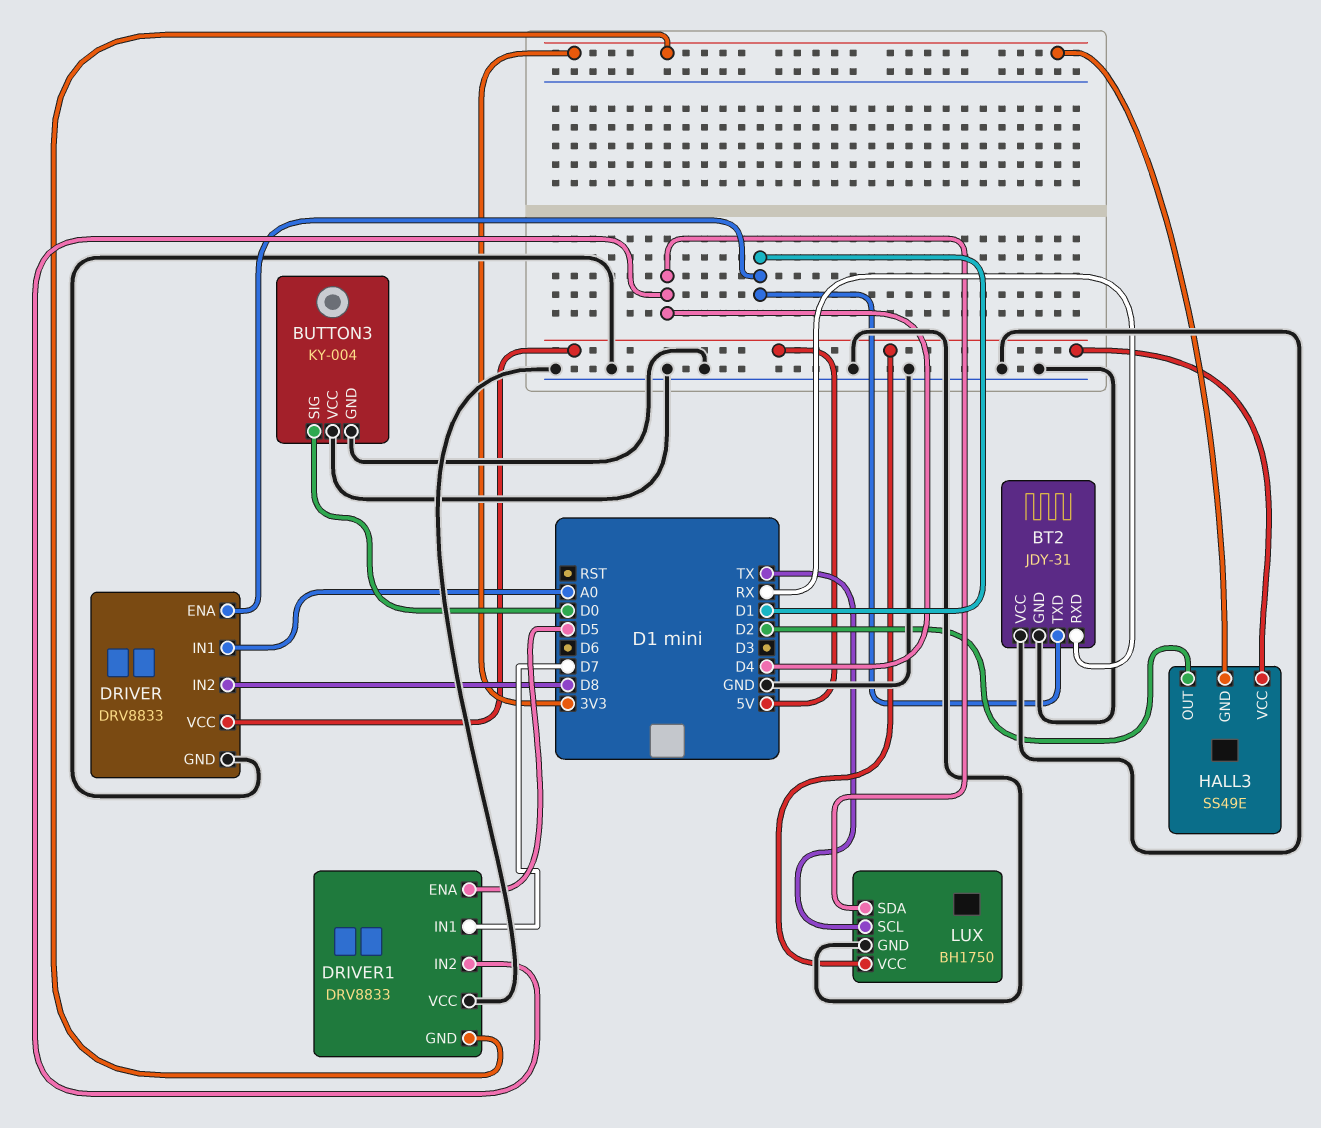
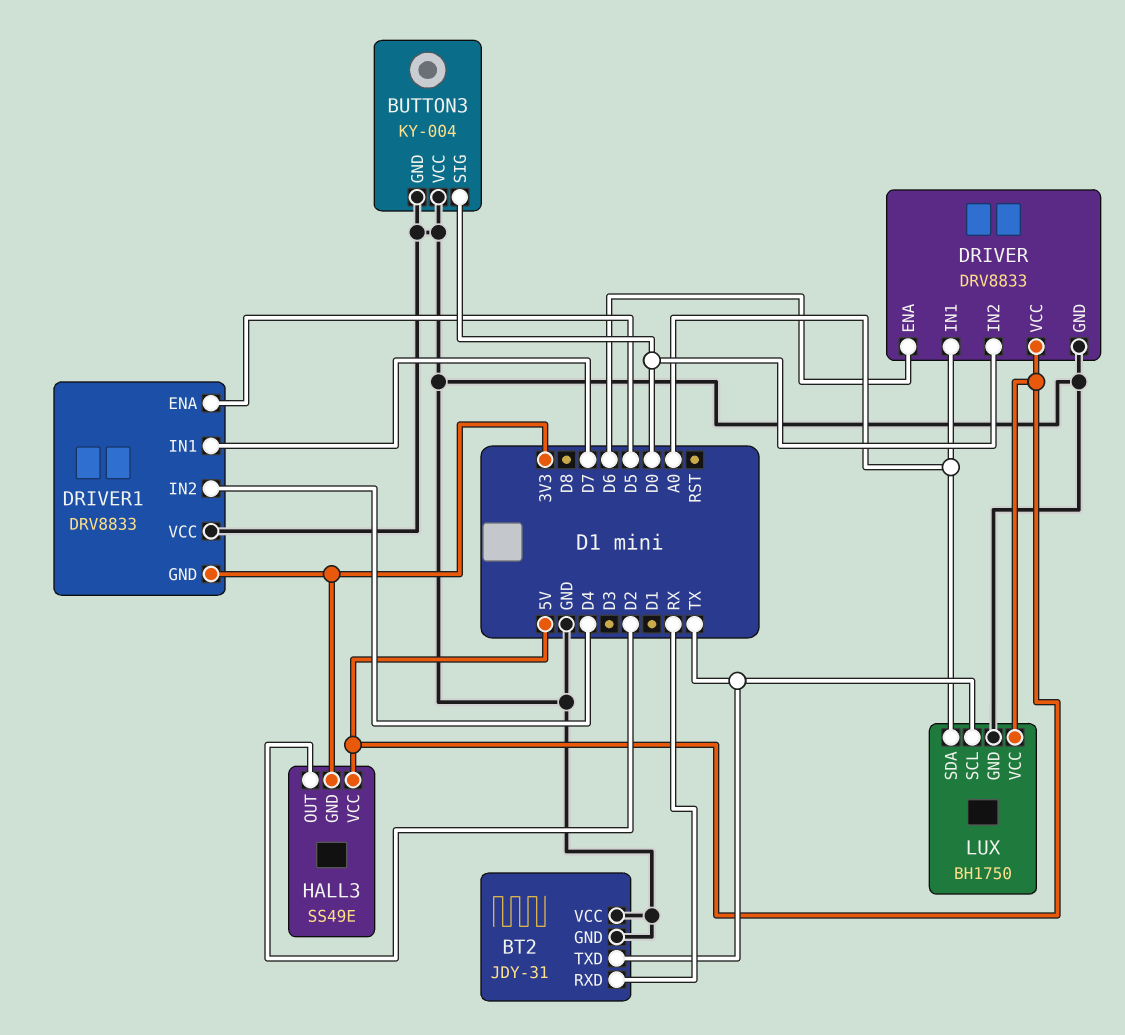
BT2 pin TXD: D1 -> TX
DRIVER pin ENA: D1 -> D6
DRIVER pin IN2: D8 -> D0
LUX pin SDA: D4 -> A0

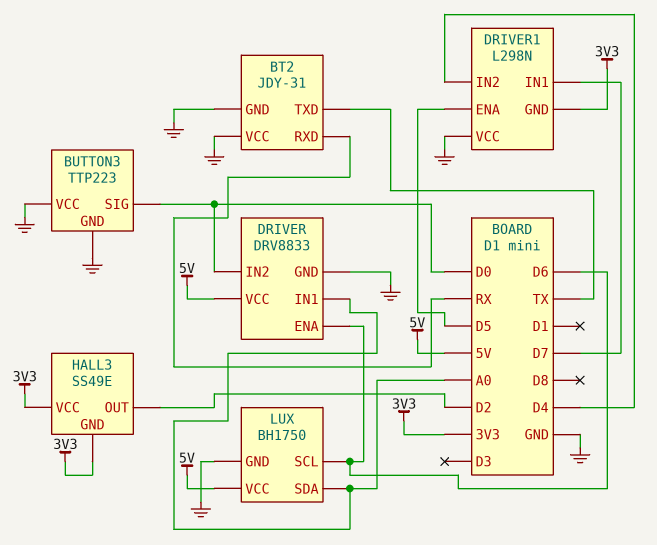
BUTTON3: KY-004 -> TTP223
DRIVER1: DRV8833 -> L298N
HALL3 pin VCC: 5V -> 3V3
LUX pin SCL: TX -> D6

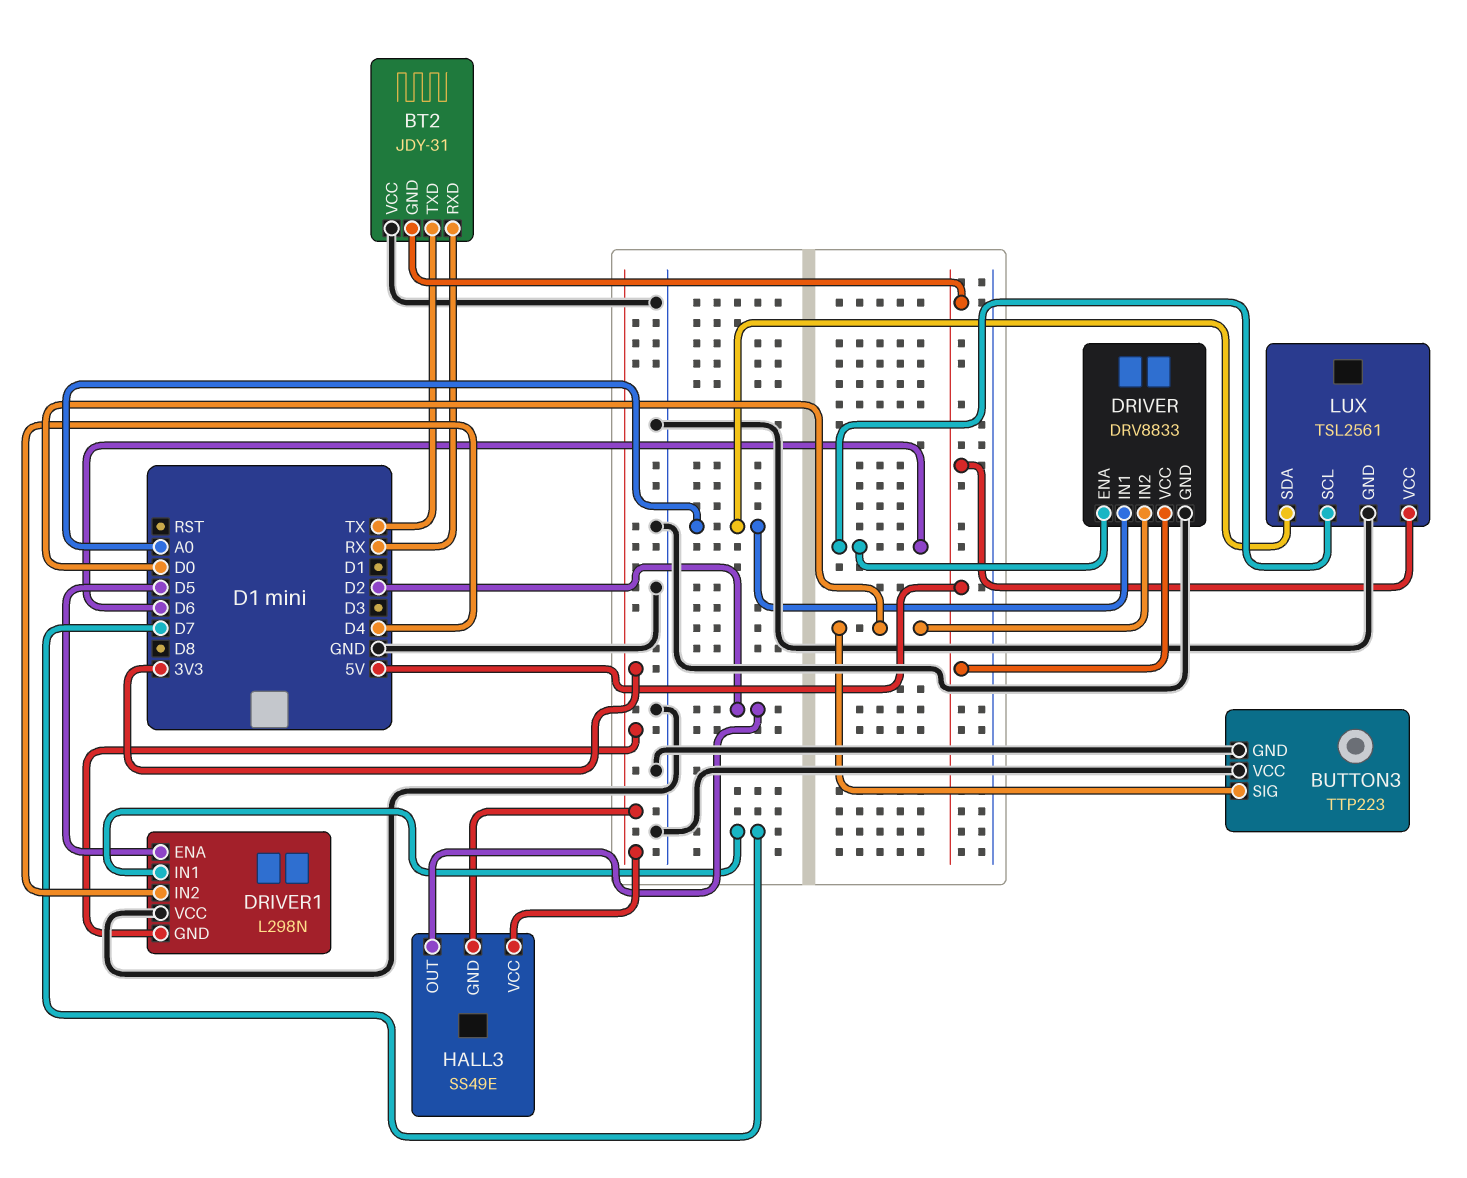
BT2 pin GND: GND -> 5V
LUX: BH1750 -> TSL2561

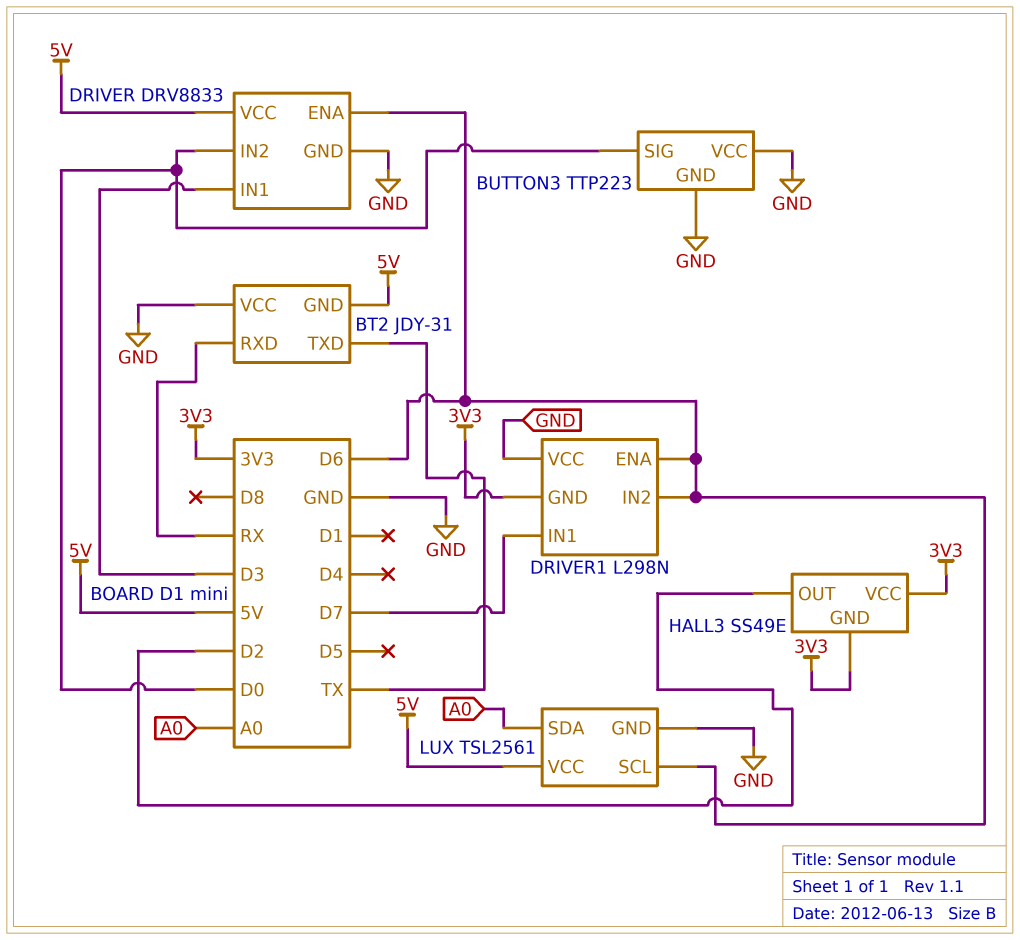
DRIVER pin IN1: A0 -> D3
DRIVER1 pin ENA: D5 -> D6
DRIVER1 pin IN2: D4 -> D6

